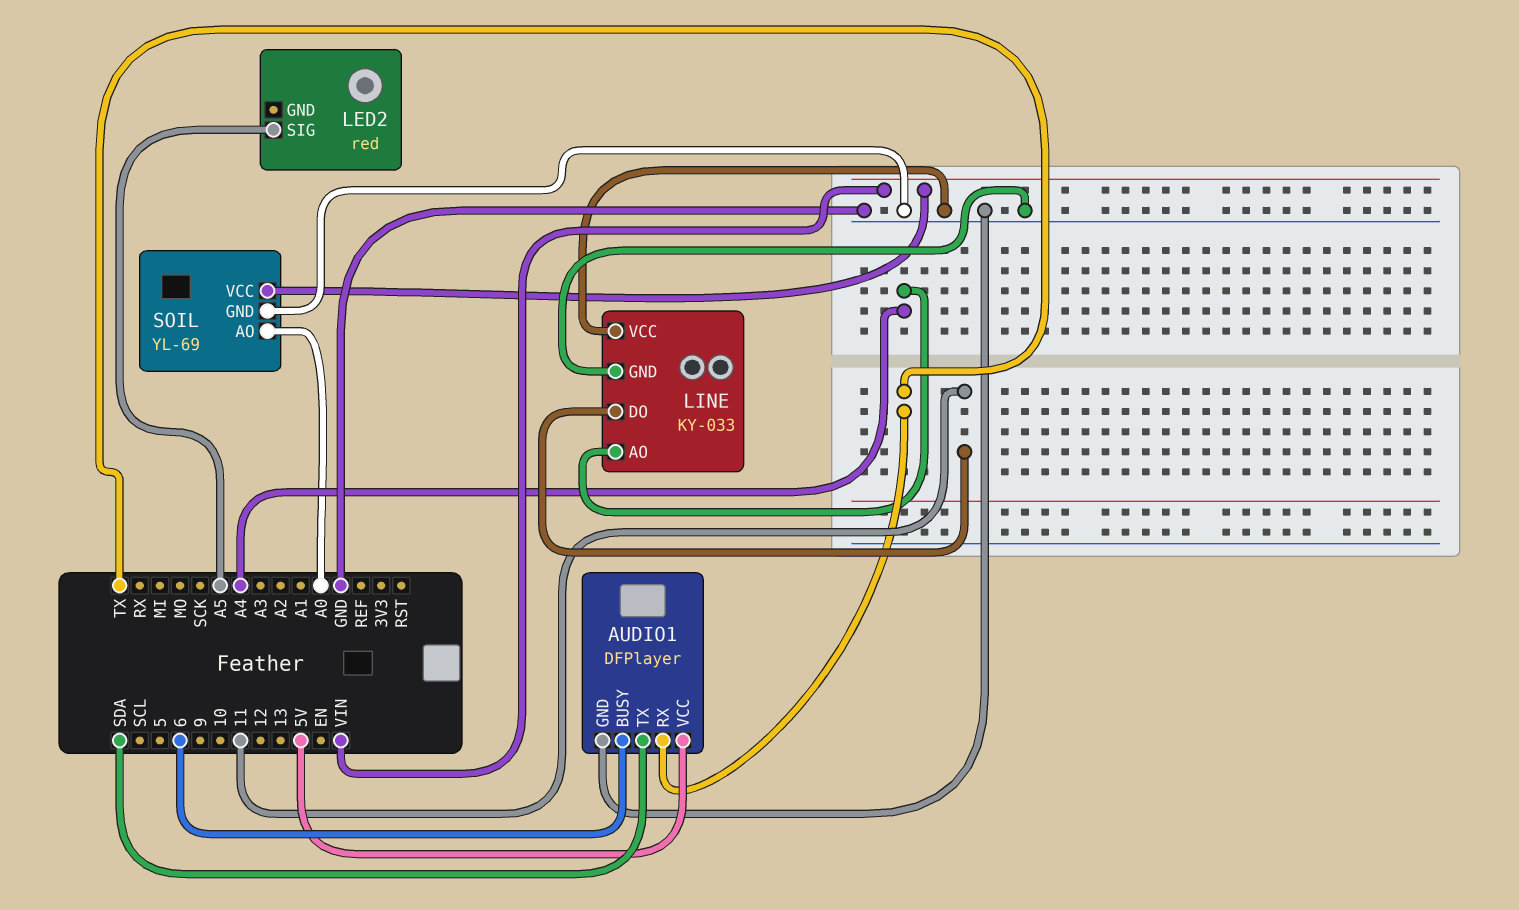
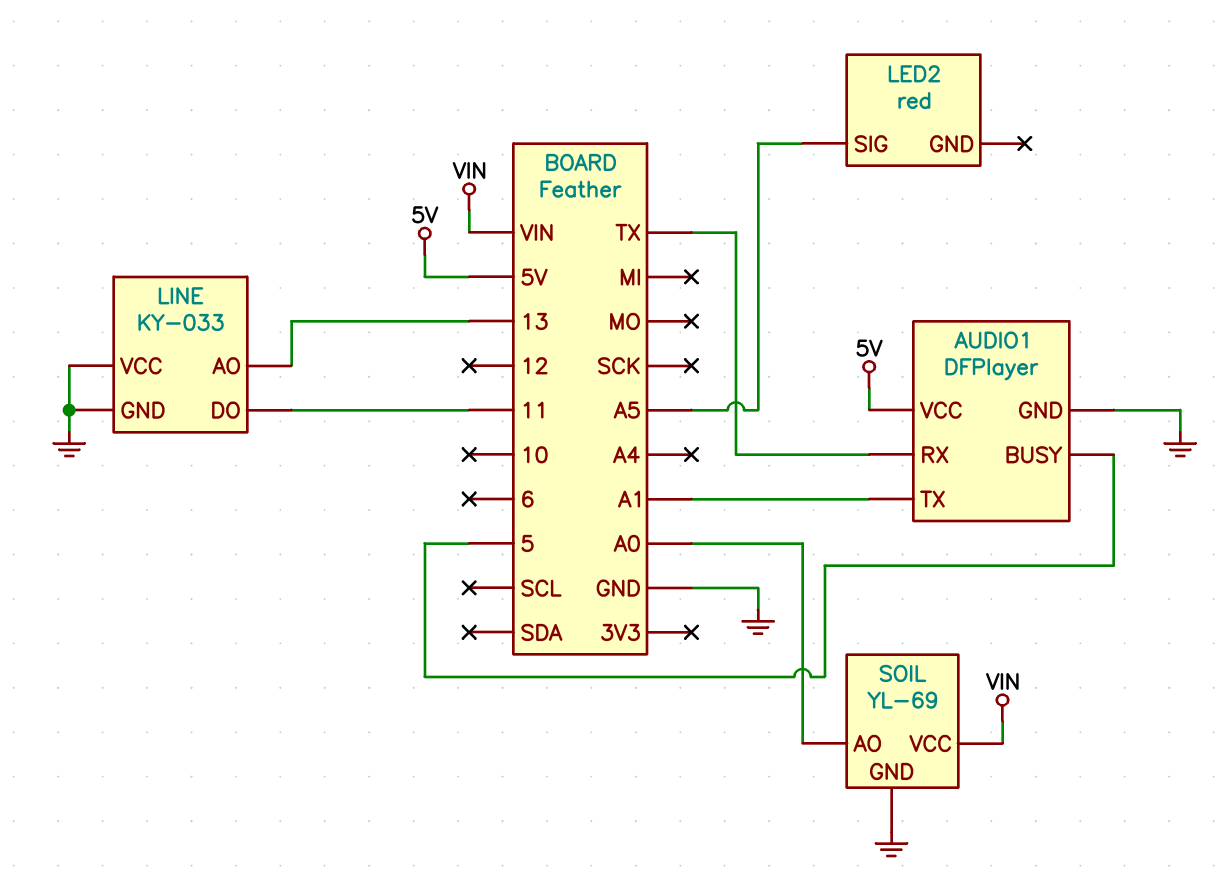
AUDIO1 pin BUSY: 6 -> 5
AUDIO1 pin TX: SDA -> A1
LINE pin AO: A4 -> 13

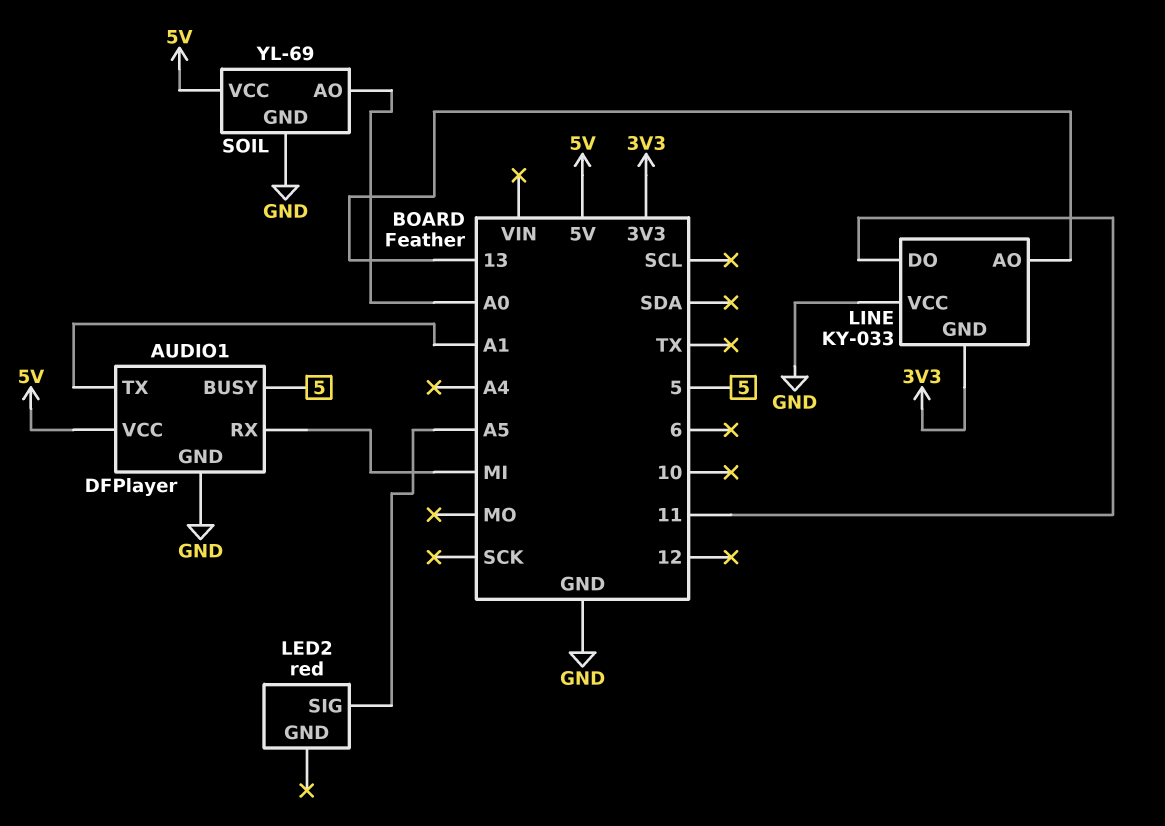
AUDIO1 pin RX: TX -> MI
LINE pin GND: GND -> 3V3
SOIL pin VCC: VIN -> 5V

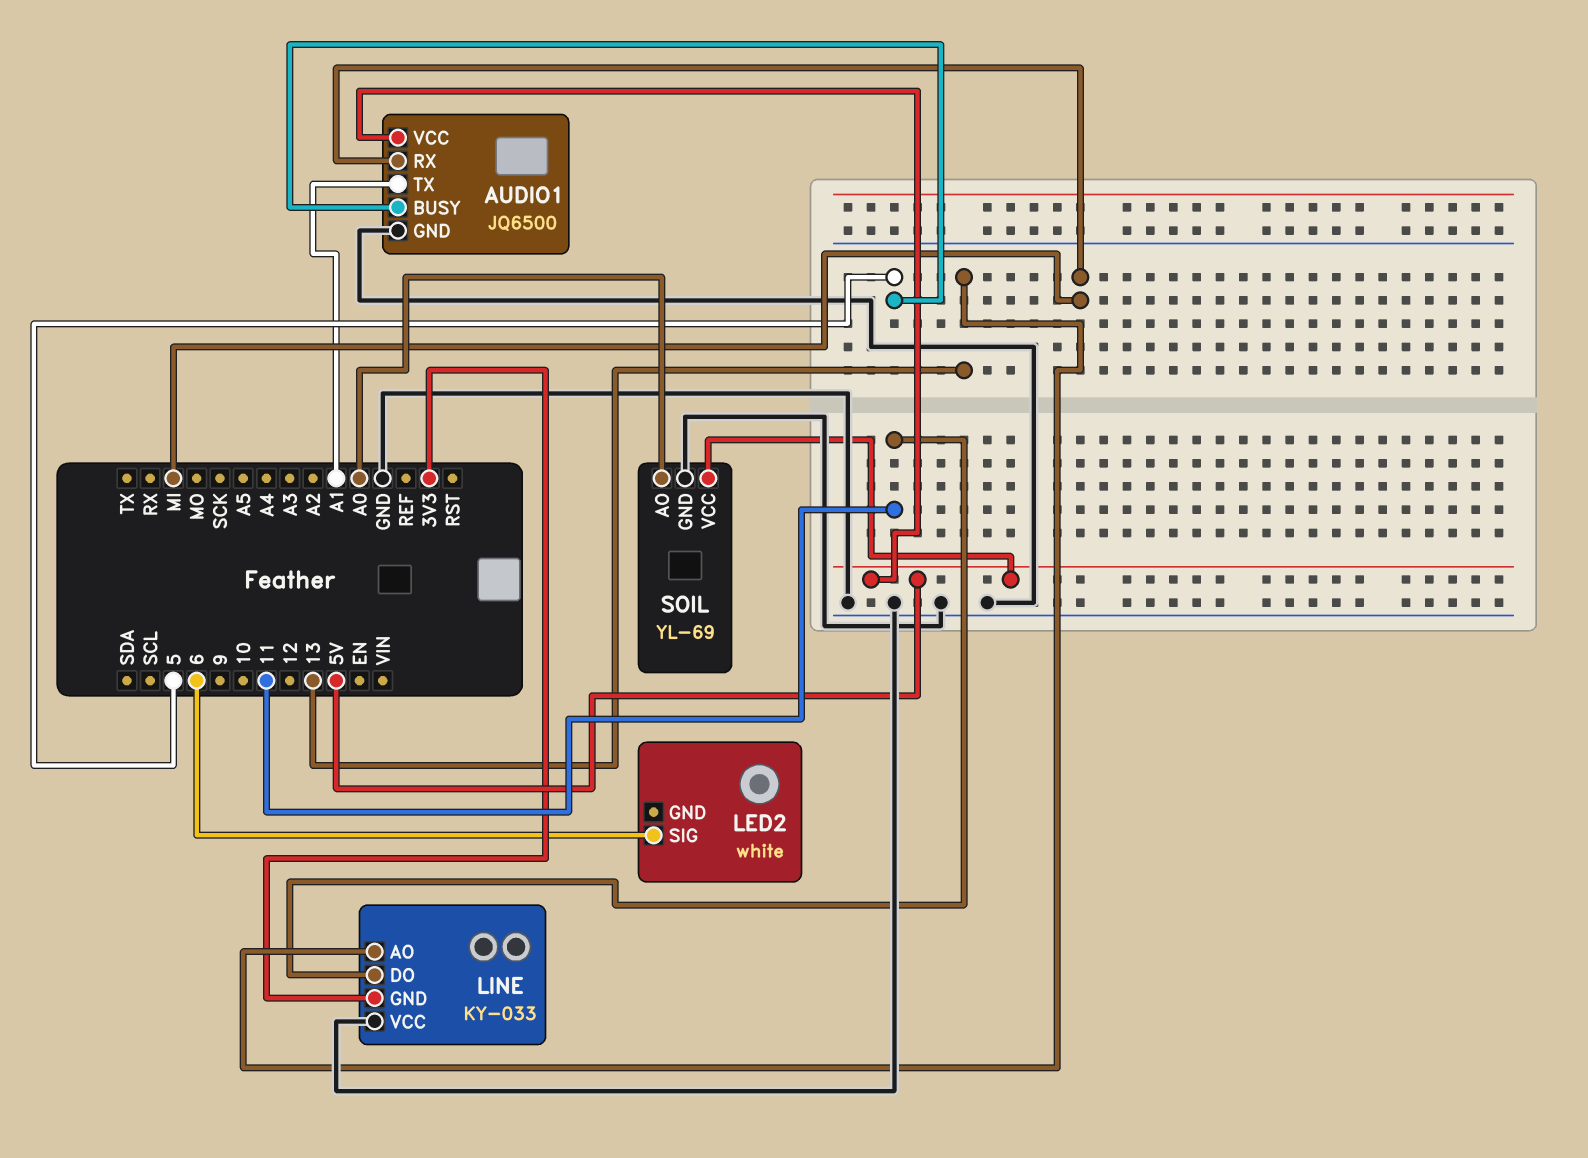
AUDIO1: DFPlayer -> JQ6500
LED2: red -> white
LED2 pin SIG: A5 -> 6

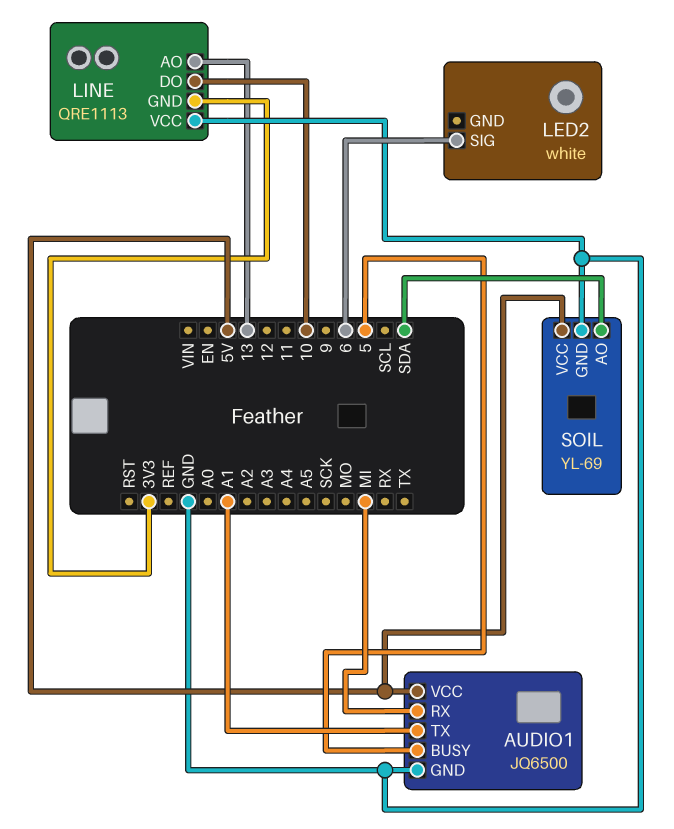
LINE: KY-033 -> QRE1113
LINE pin DO: 11 -> 10
SOIL pin AO: A0 -> SDA

